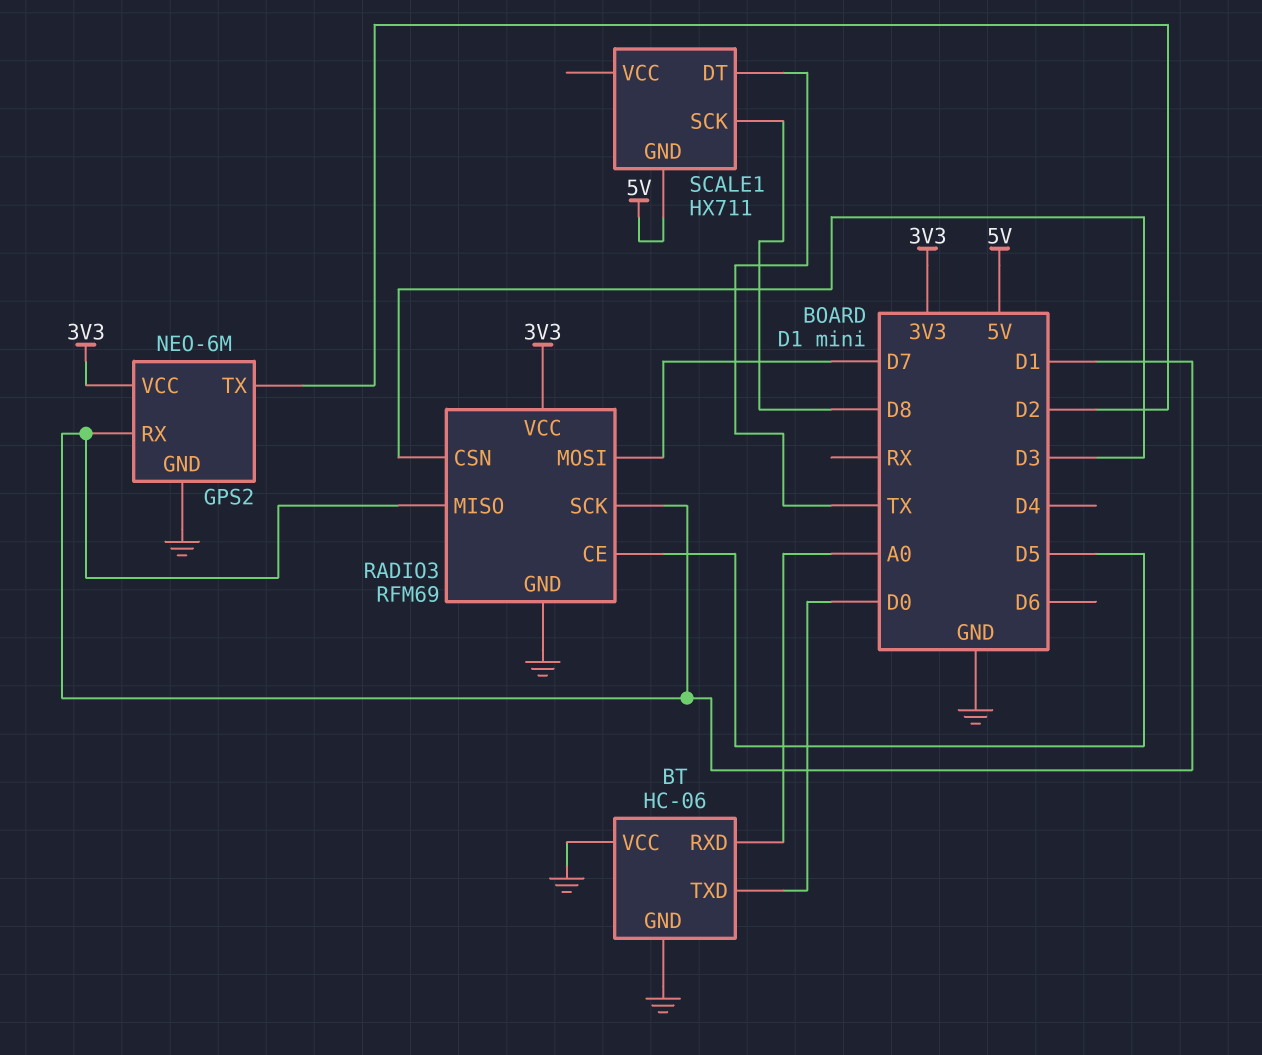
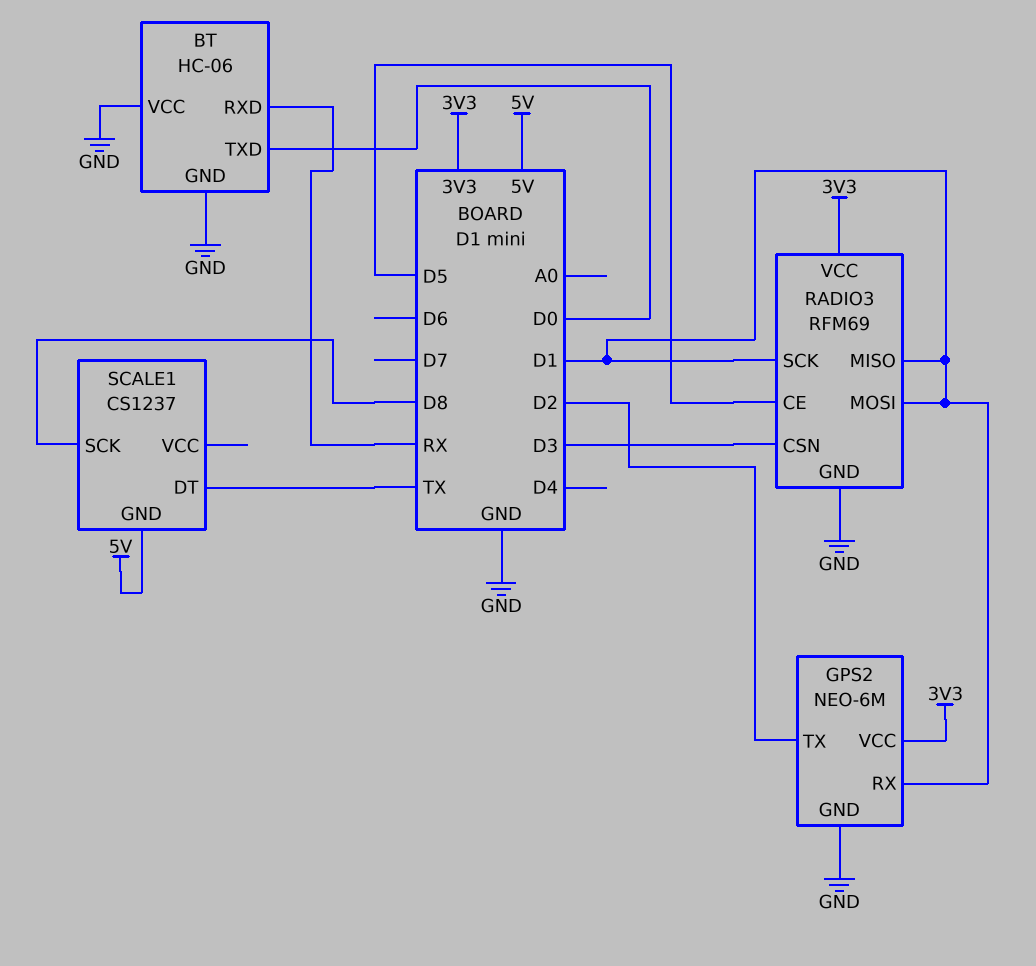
BT pin RXD: A0 -> RX
RADIO3 pin MOSI: D7 -> D1
SCALE1: HX711 -> CS1237

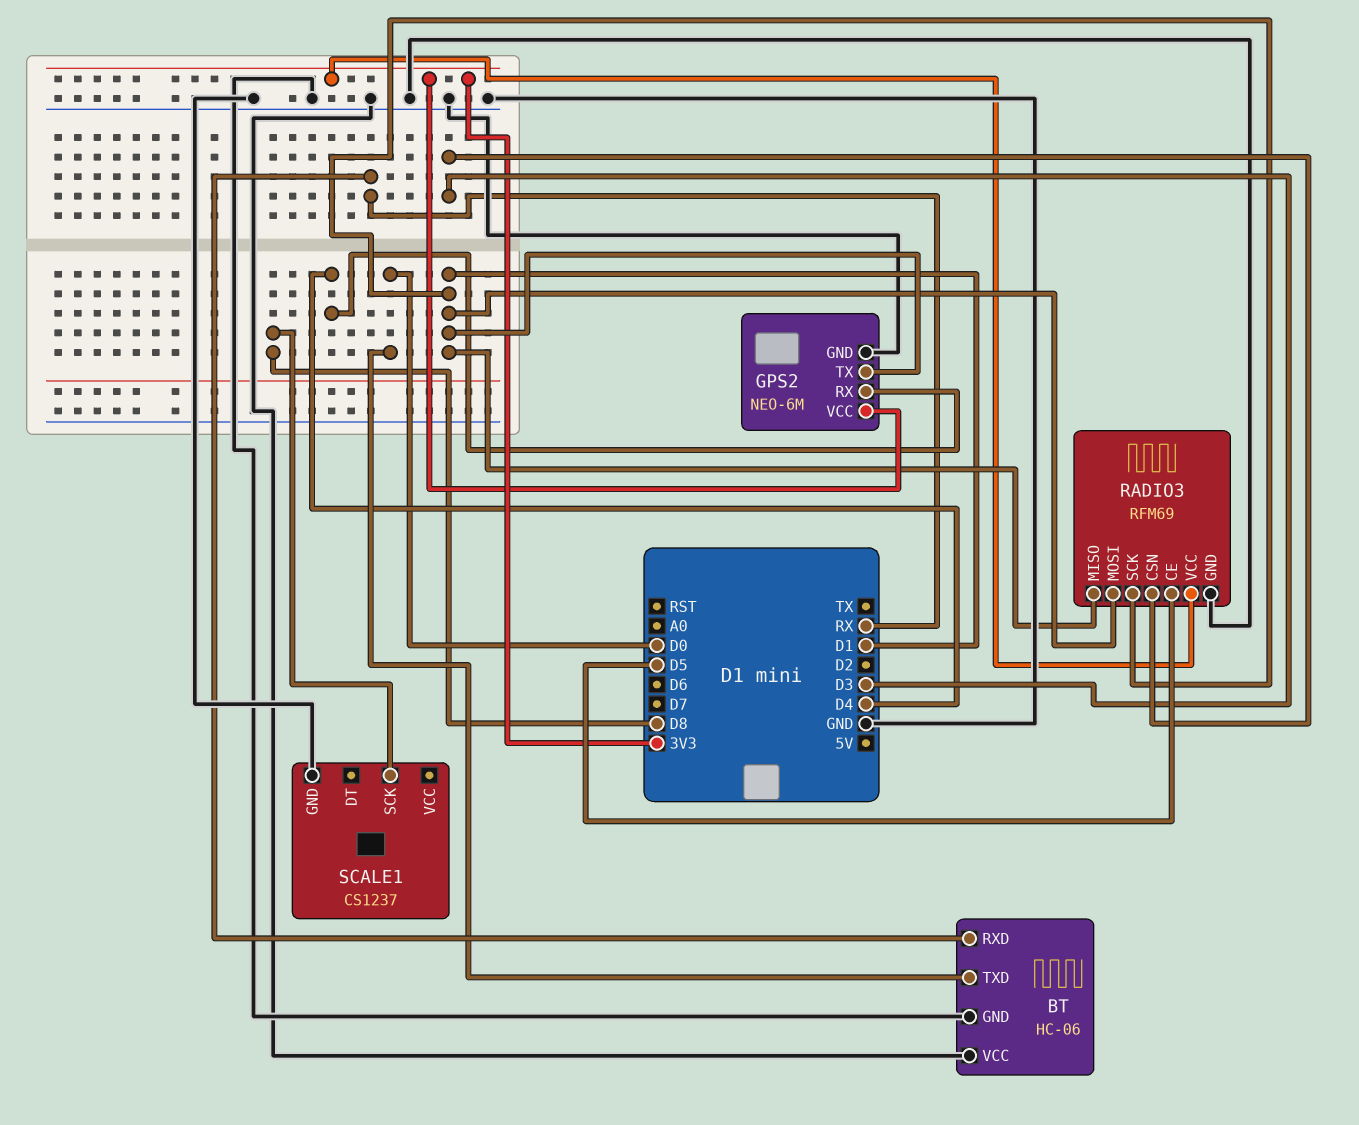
GPS2 pin RX: D1 -> D4
GPS2 pin TX: D2 -> D1
SCALE1 pin DT: TX -> none
SCALE1 pin GND: 5V -> GND

